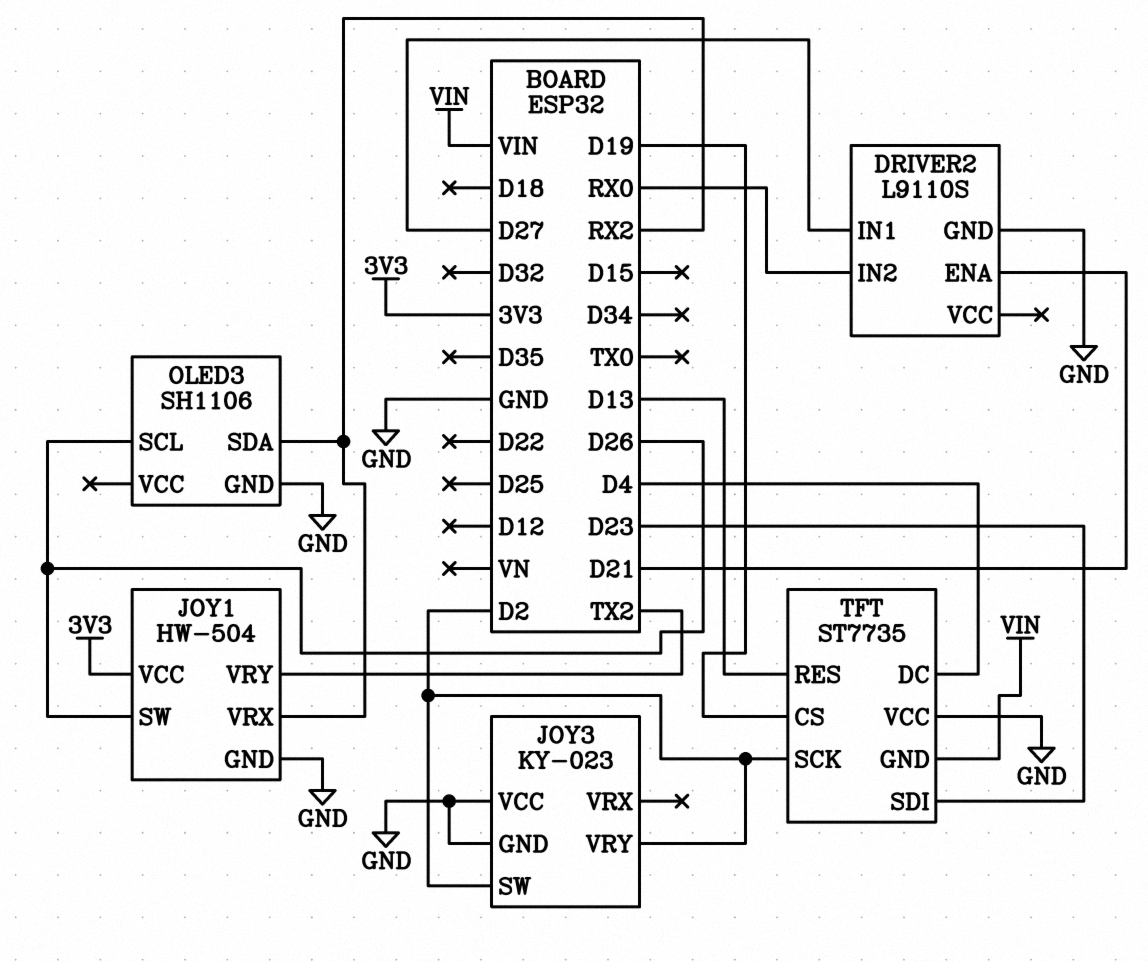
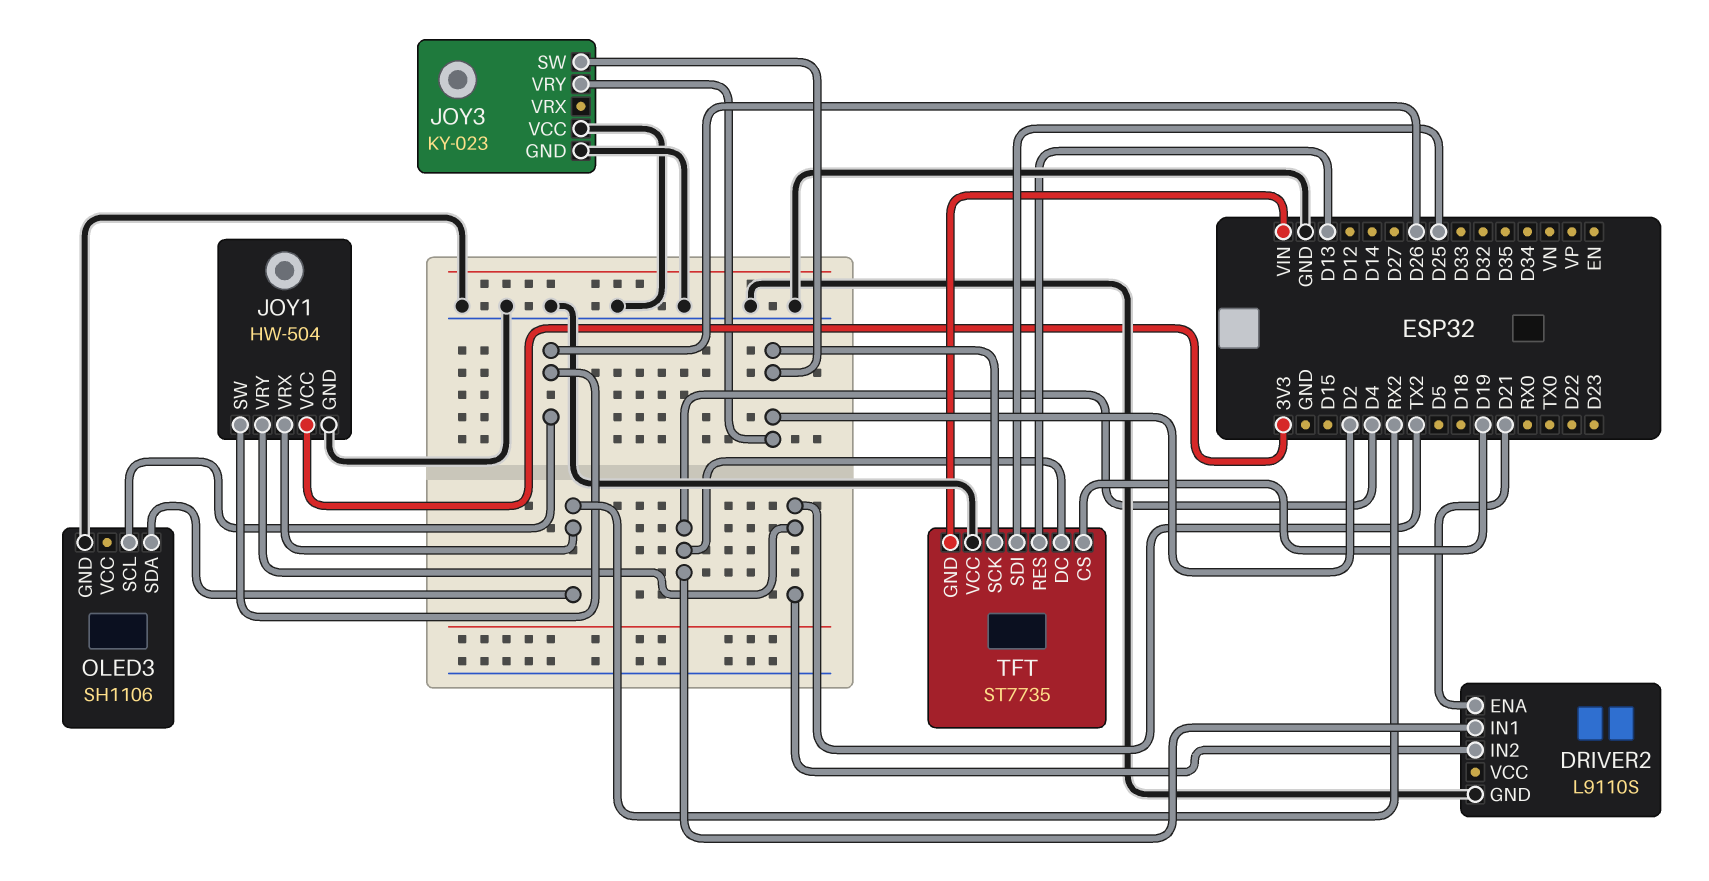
DRIVER2 pin IN1: D27 -> D4
DRIVER2 pin IN2: RX0 -> TX2
TFT pin SDI: D23 -> D25

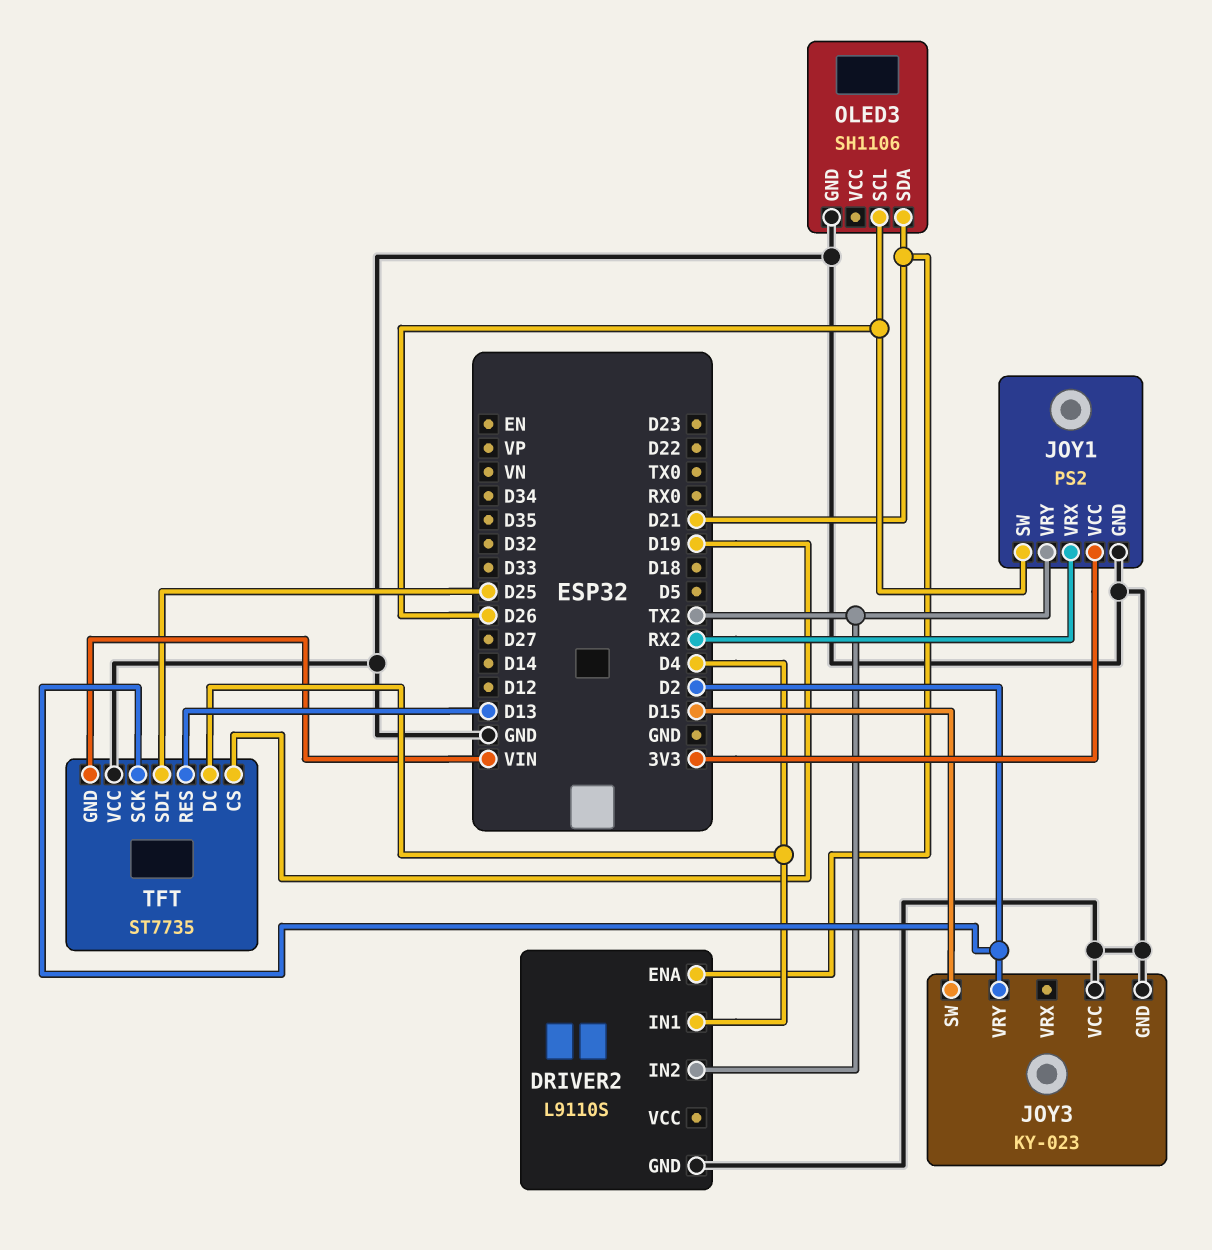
JOY1: HW-504 -> PS2
JOY3 pin SW: D2 -> D15
OLED3 pin SDA: RX2 -> D21

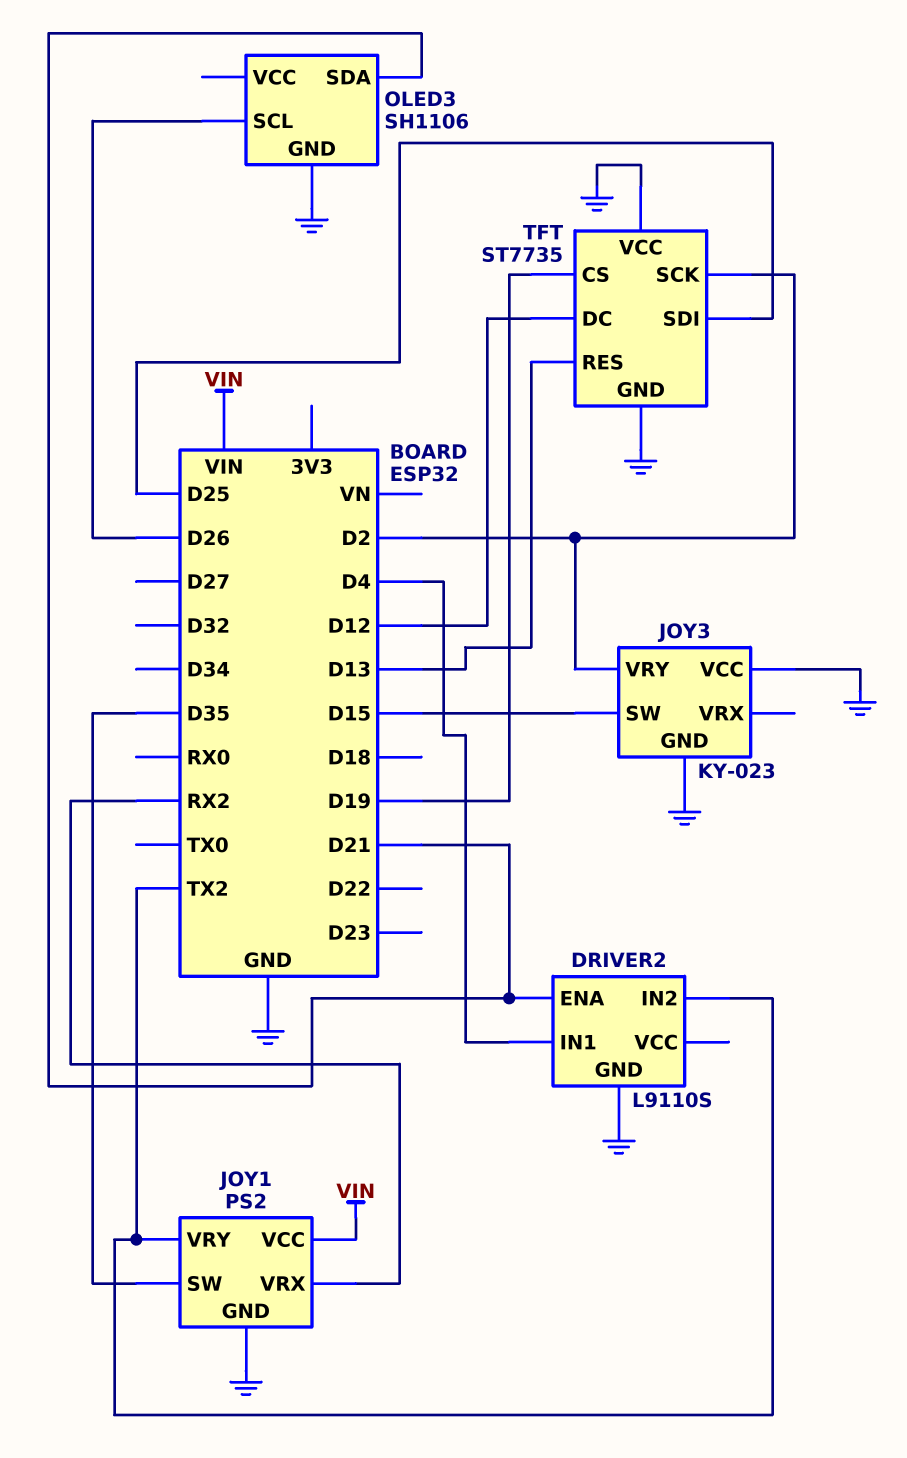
JOY1 pin SW: D26 -> D35
JOY1 pin VCC: 3V3 -> VIN
TFT pin DC: D4 -> D12
TFT pin GND: VIN -> GND

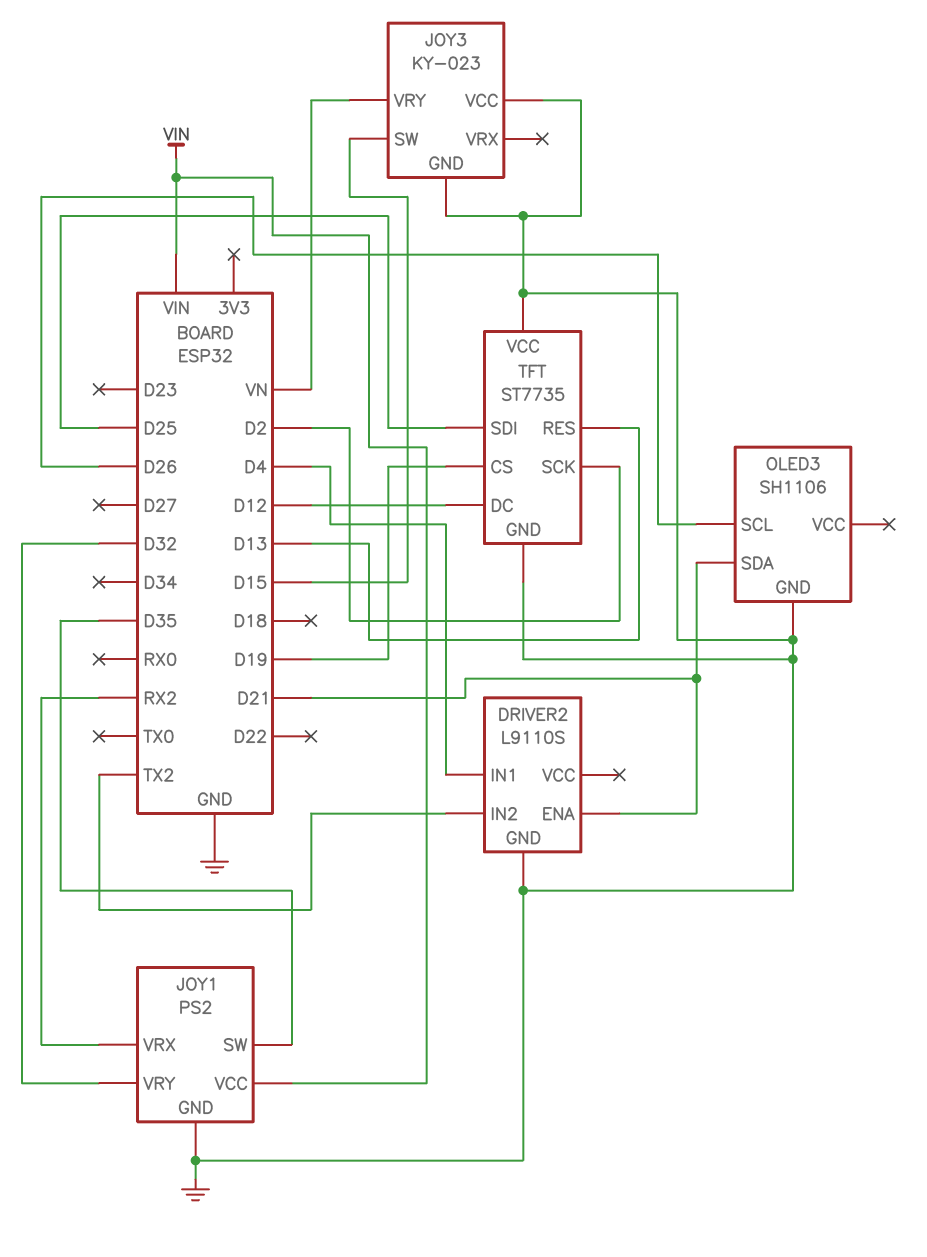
JOY1 pin VRY: TX2 -> D32
JOY3 pin VRY: D2 -> VN

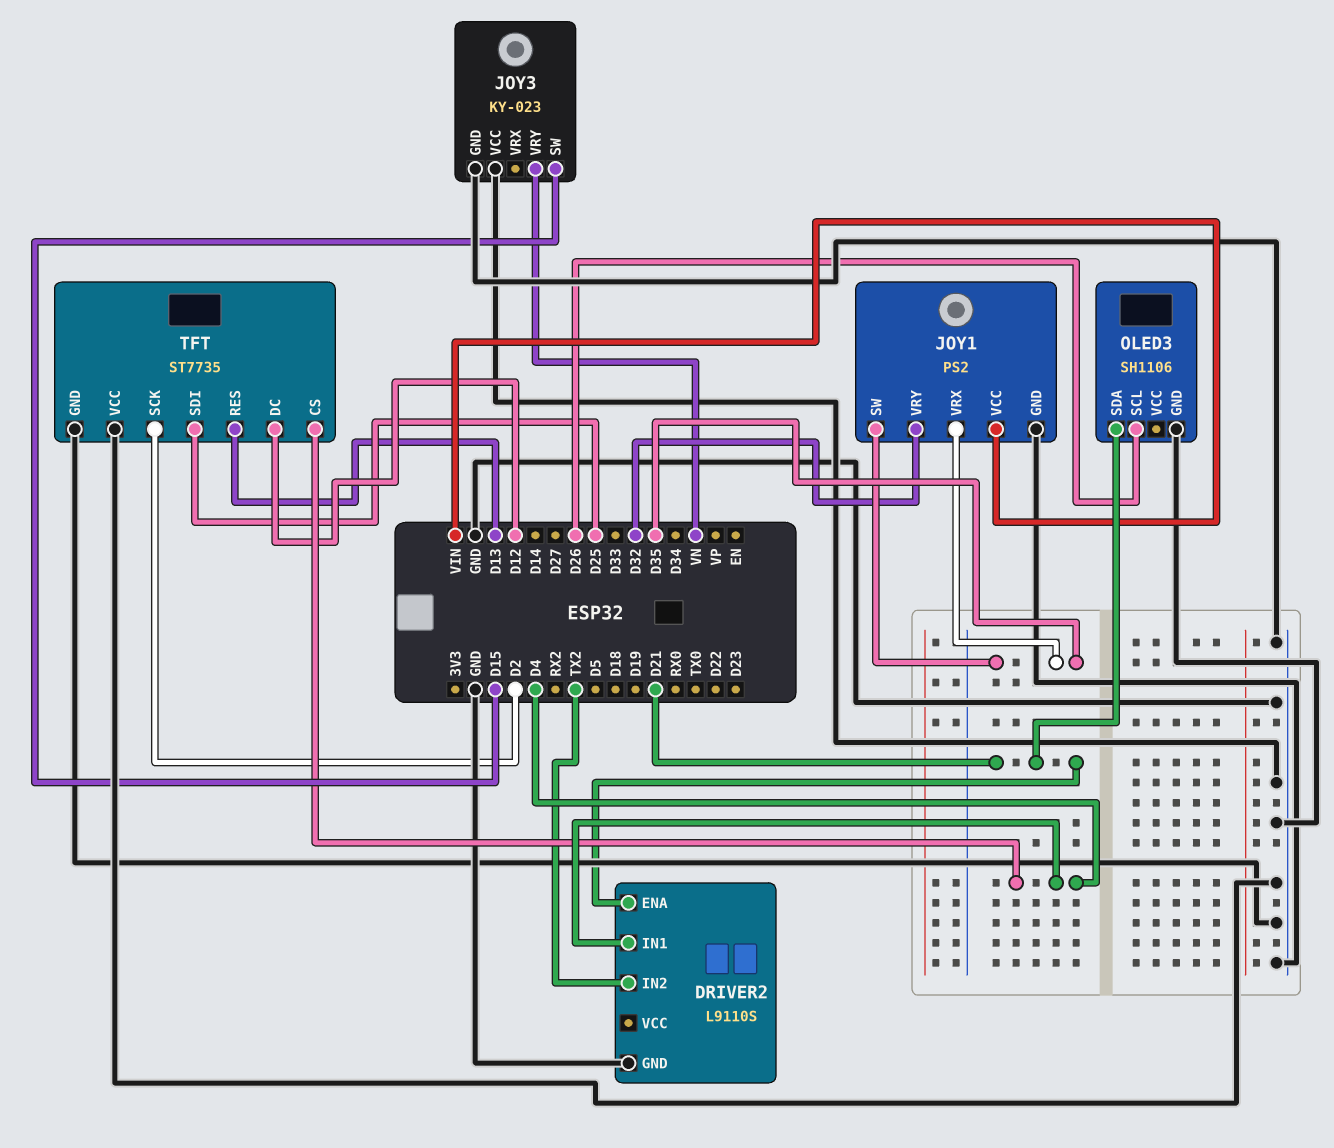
JOY1 pin VRX: RX2 -> D35
TFT pin CS: D19 -> D4

